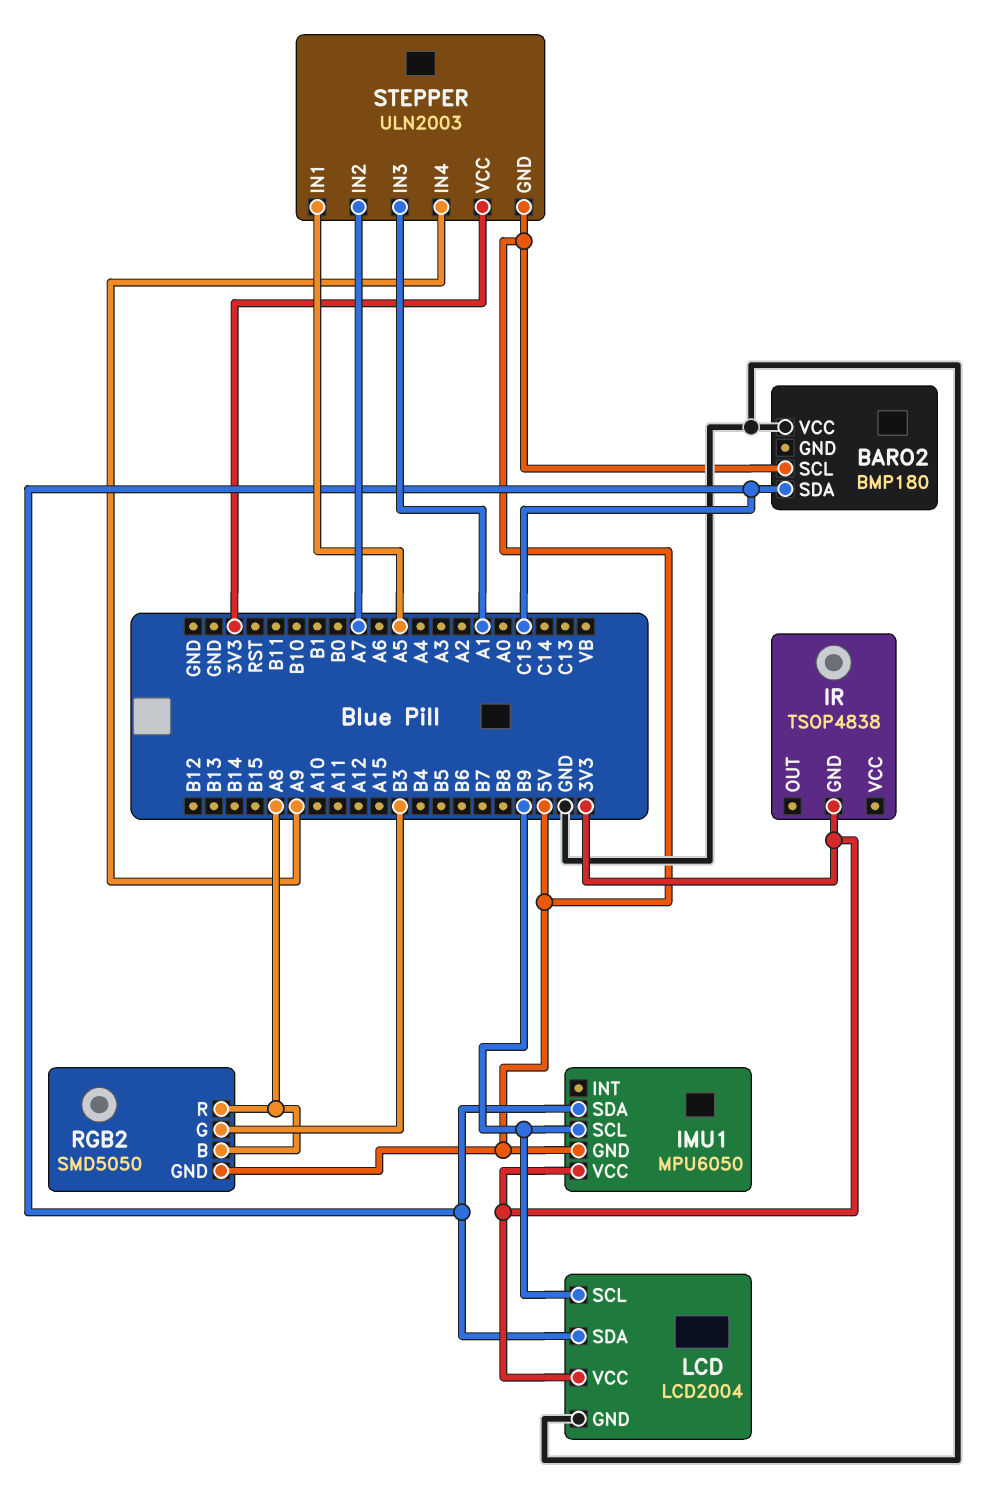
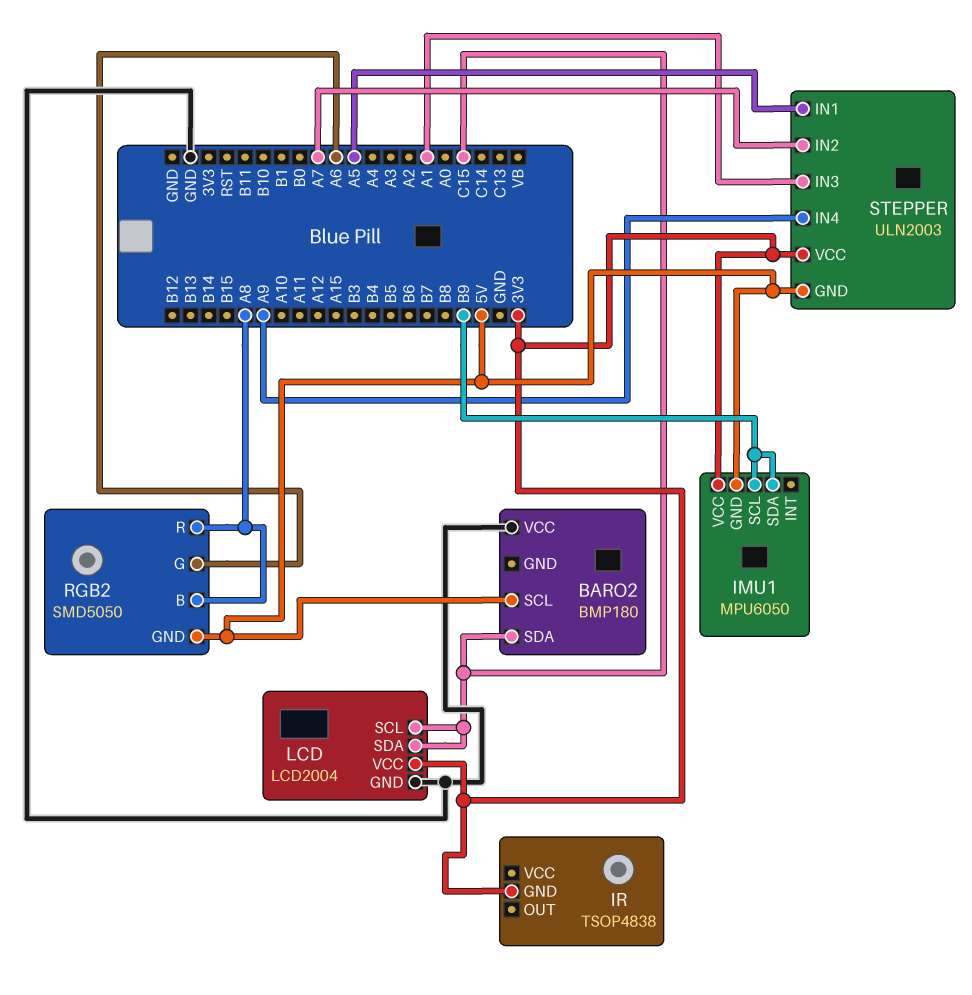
IMU1 pin SDA: C15 -> B9
LCD pin SCL: B9 -> C15
RGB2 pin G: B3 -> A6

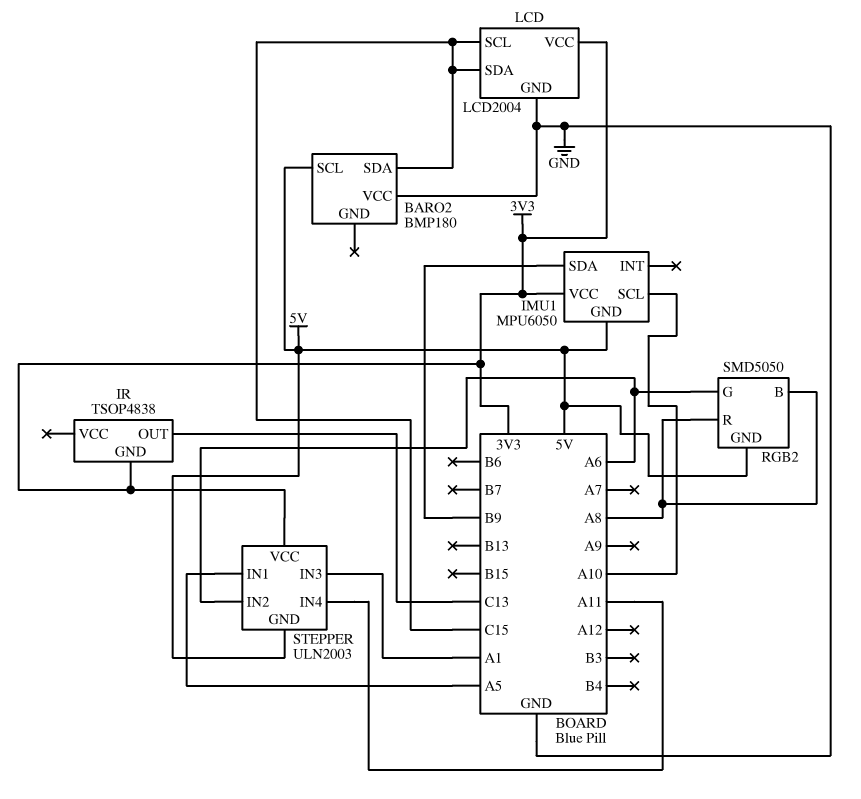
IMU1 pin SCL: B9 -> A10
IR pin OUT: none -> C13
STEPPER pin IN2: A7 -> A6
STEPPER pin IN4: A9 -> A11

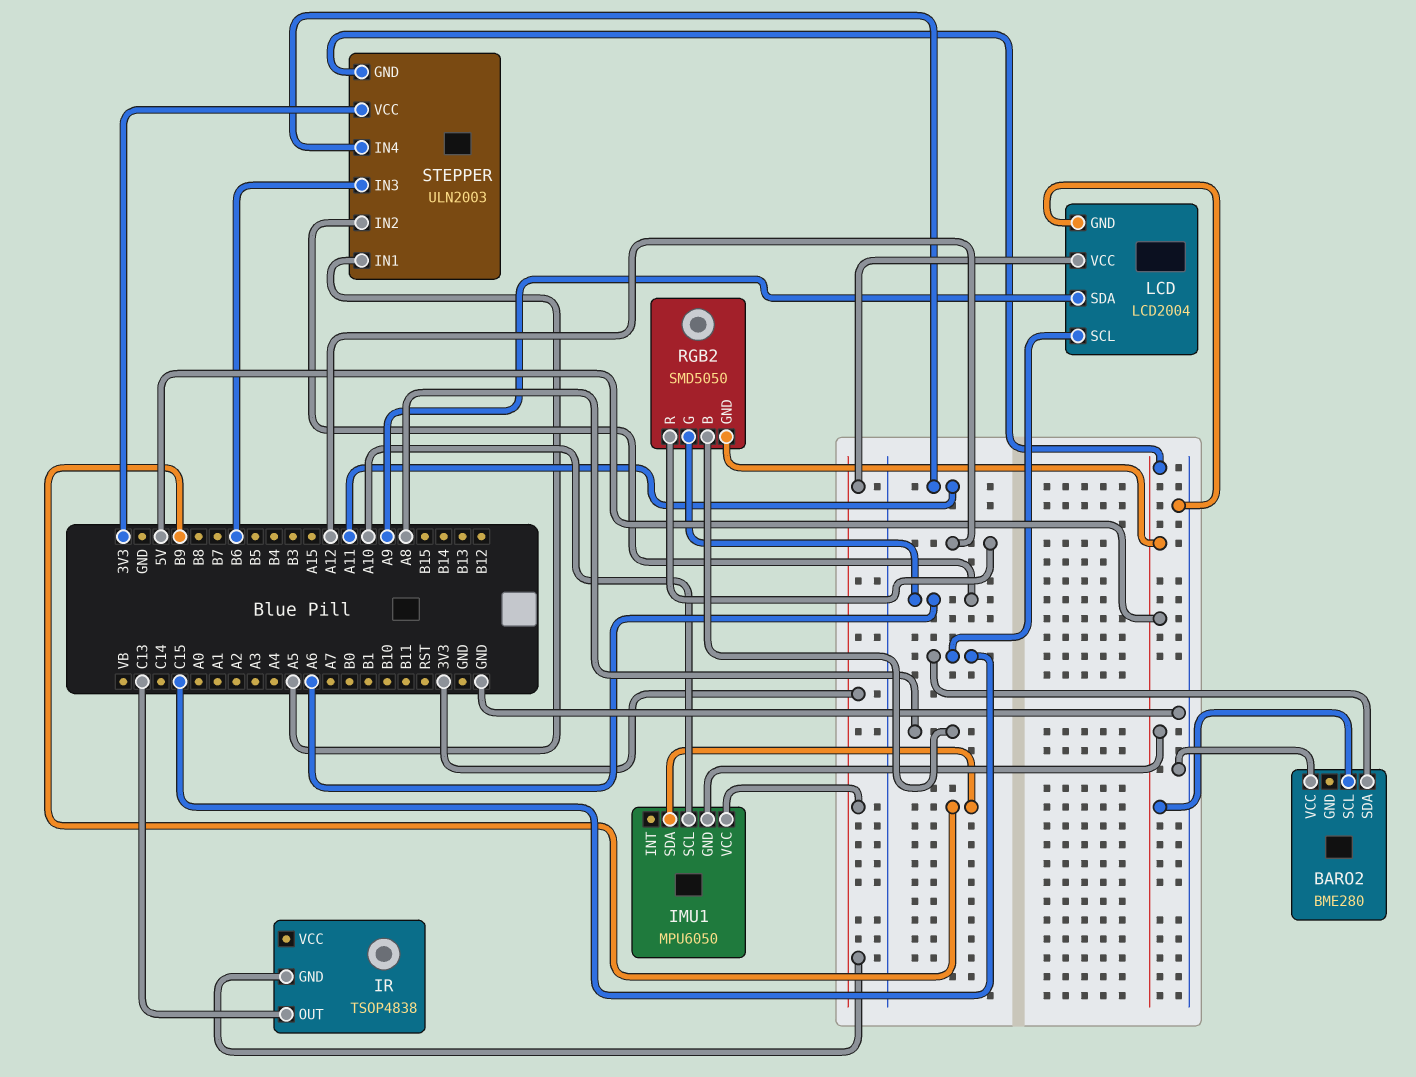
BARO2: BMP180 -> BME280
LCD pin SDA: C15 -> A9
RGB2 pin R: A8 -> A12
STEPPER pin IN3: A1 -> B6

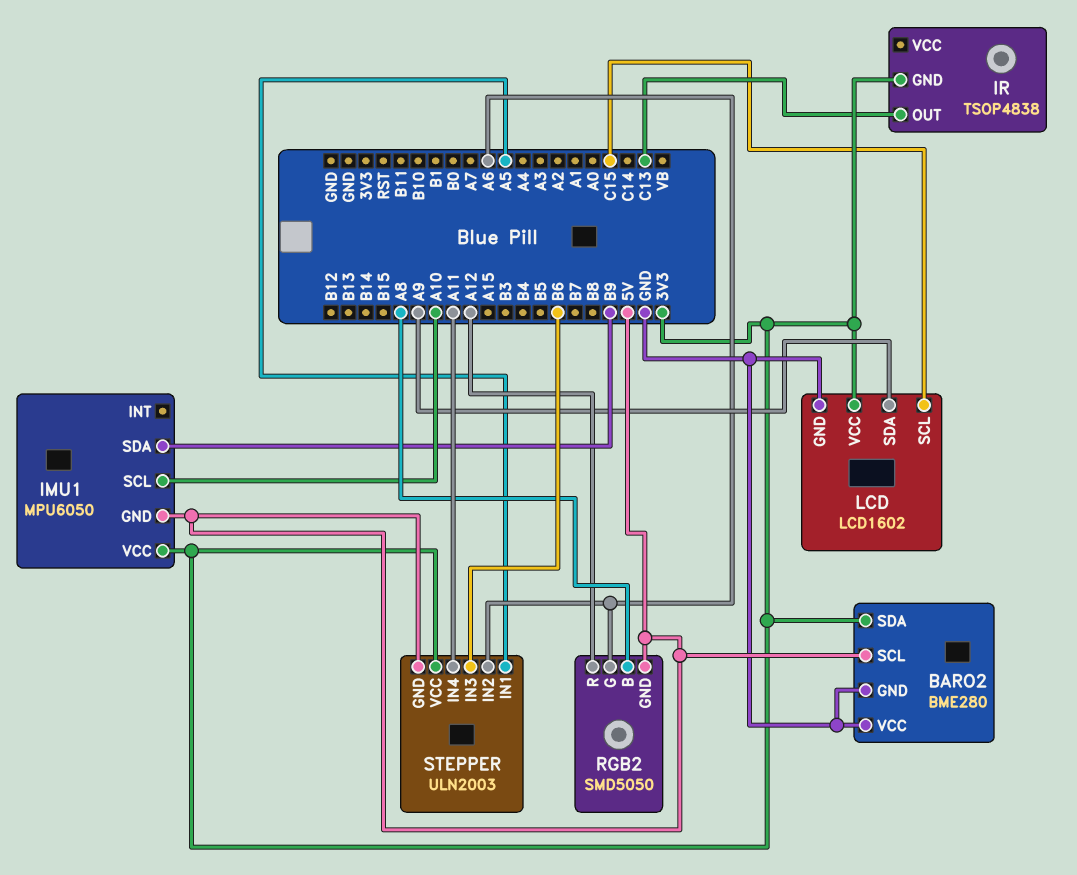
BARO2 pin GND: none -> GND
BARO2 pin SDA: C15 -> 3V3
LCD: LCD2004 -> LCD1602

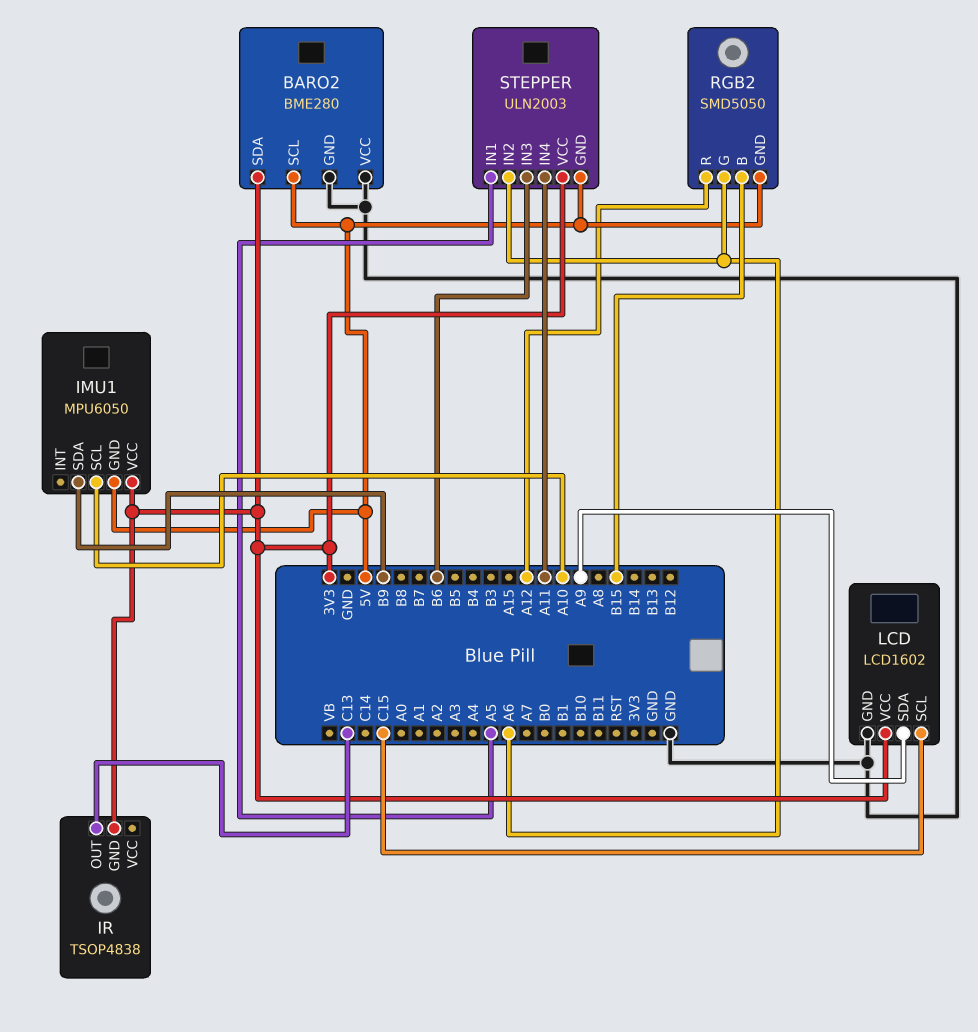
RGB2 pin B: A8 -> B15

